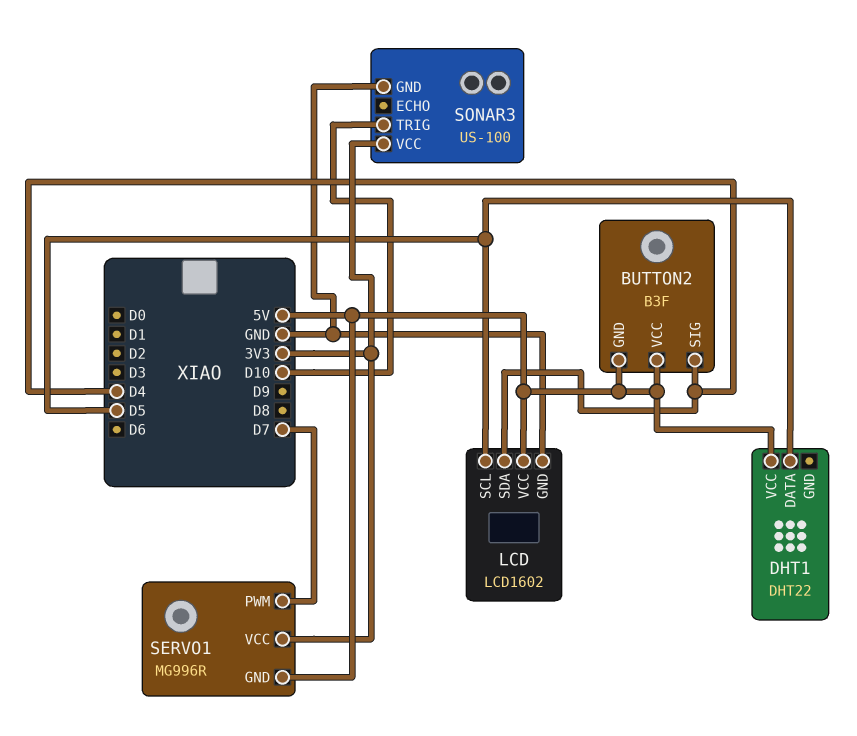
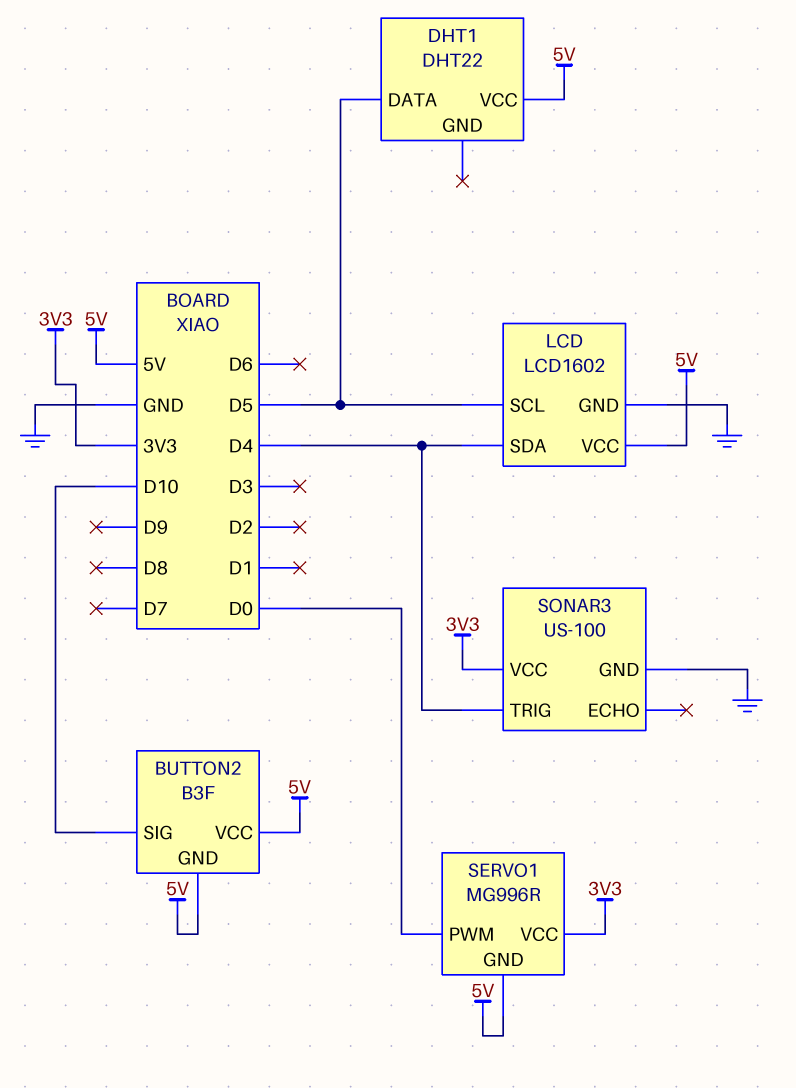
BUTTON2 pin SIG: D4 -> D10
SERVO1 pin PWM: D7 -> D0
SONAR3 pin TRIG: D10 -> D4

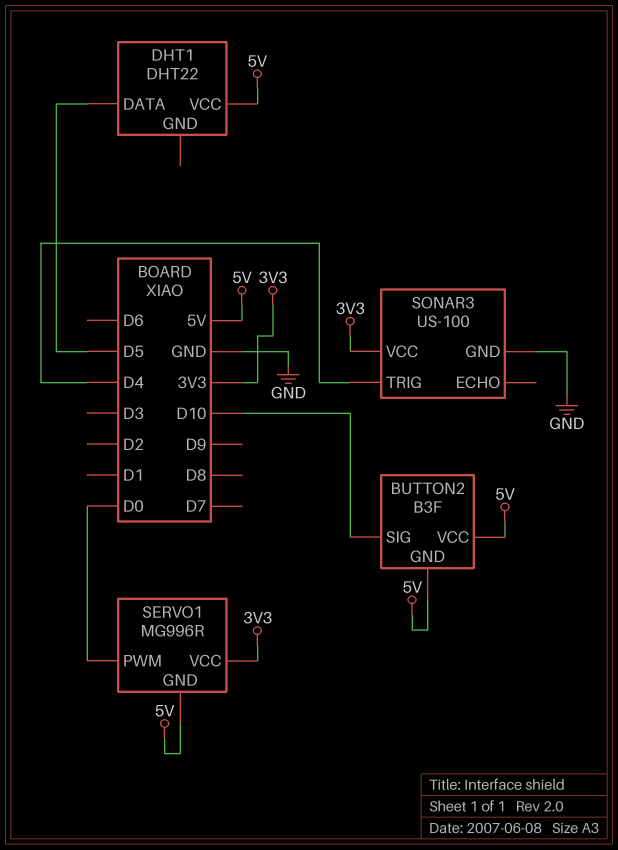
LCD: LCD1602 -> none
LCD pin GND: GND -> none
LCD pin SCL: D5 -> none
LCD pin SDA: D4 -> none
LCD pin VCC: 5V -> none

